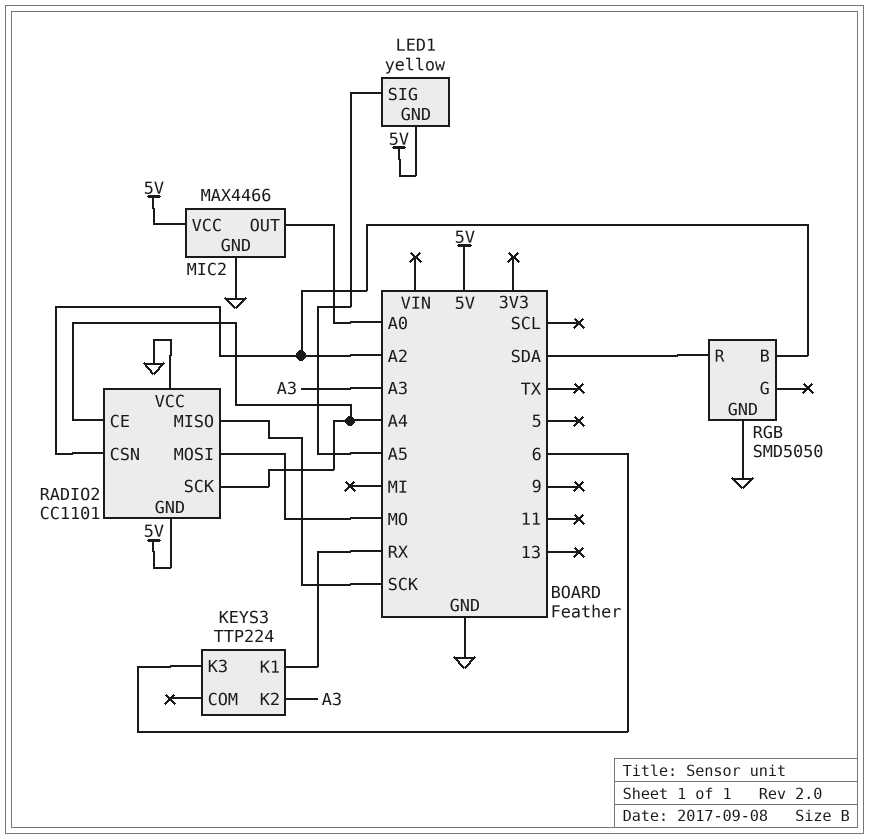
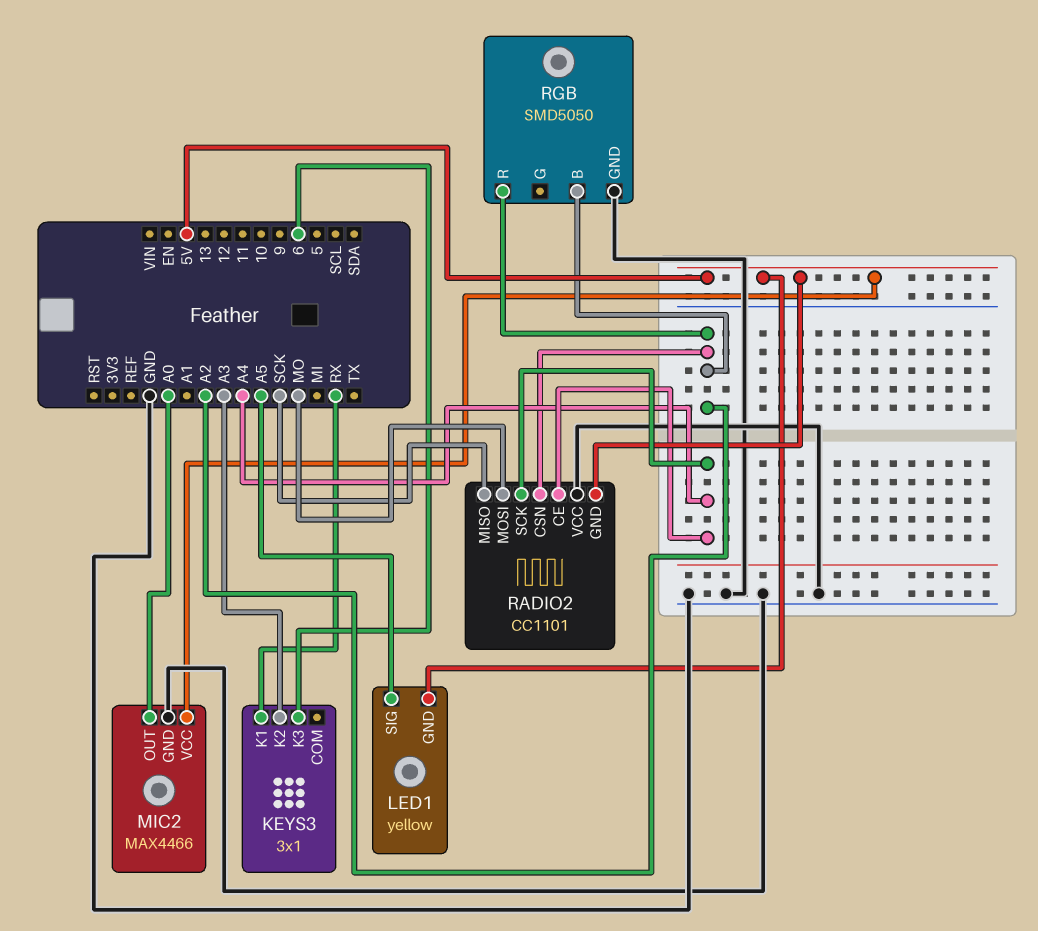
KEYS3: TTP224 -> 3x1
RGB pin R: SDA -> A2

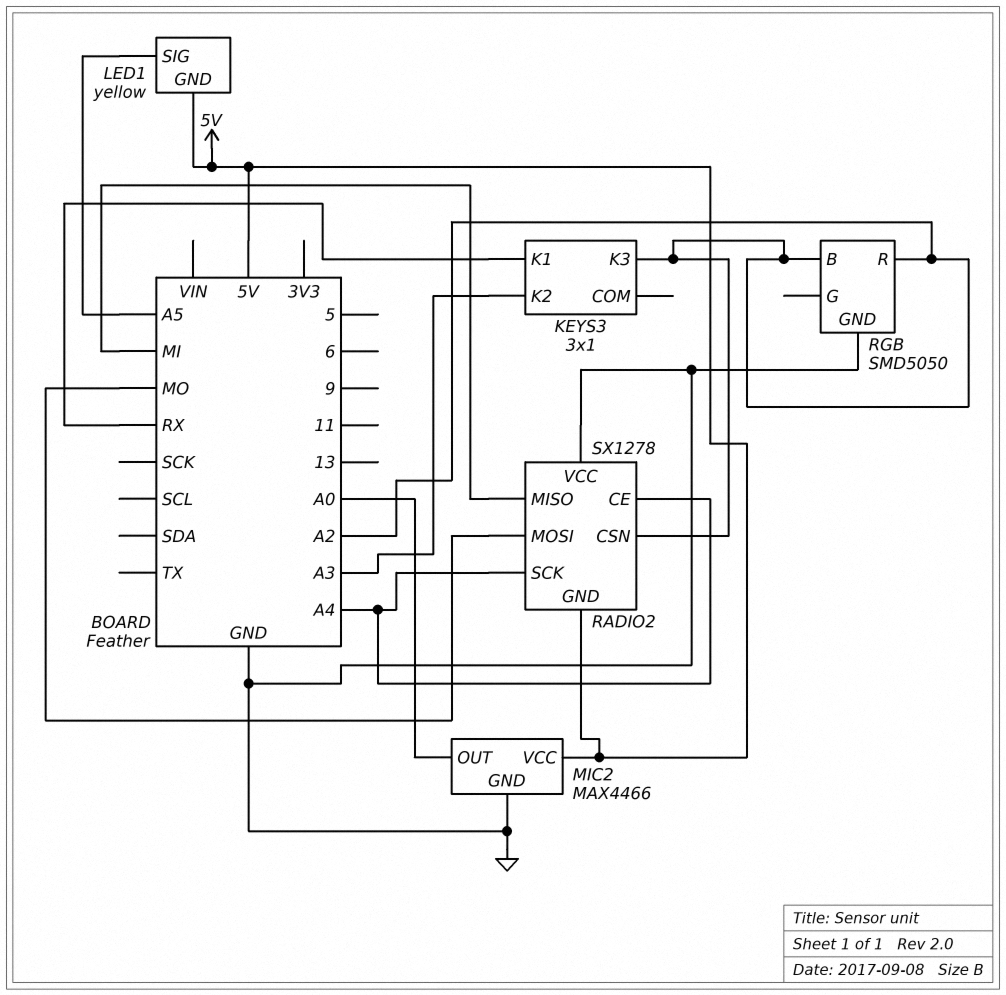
KEYS3 pin K3: 6 -> A2
RADIO2: CC1101 -> SX1278
RADIO2 pin MISO: SCK -> MI

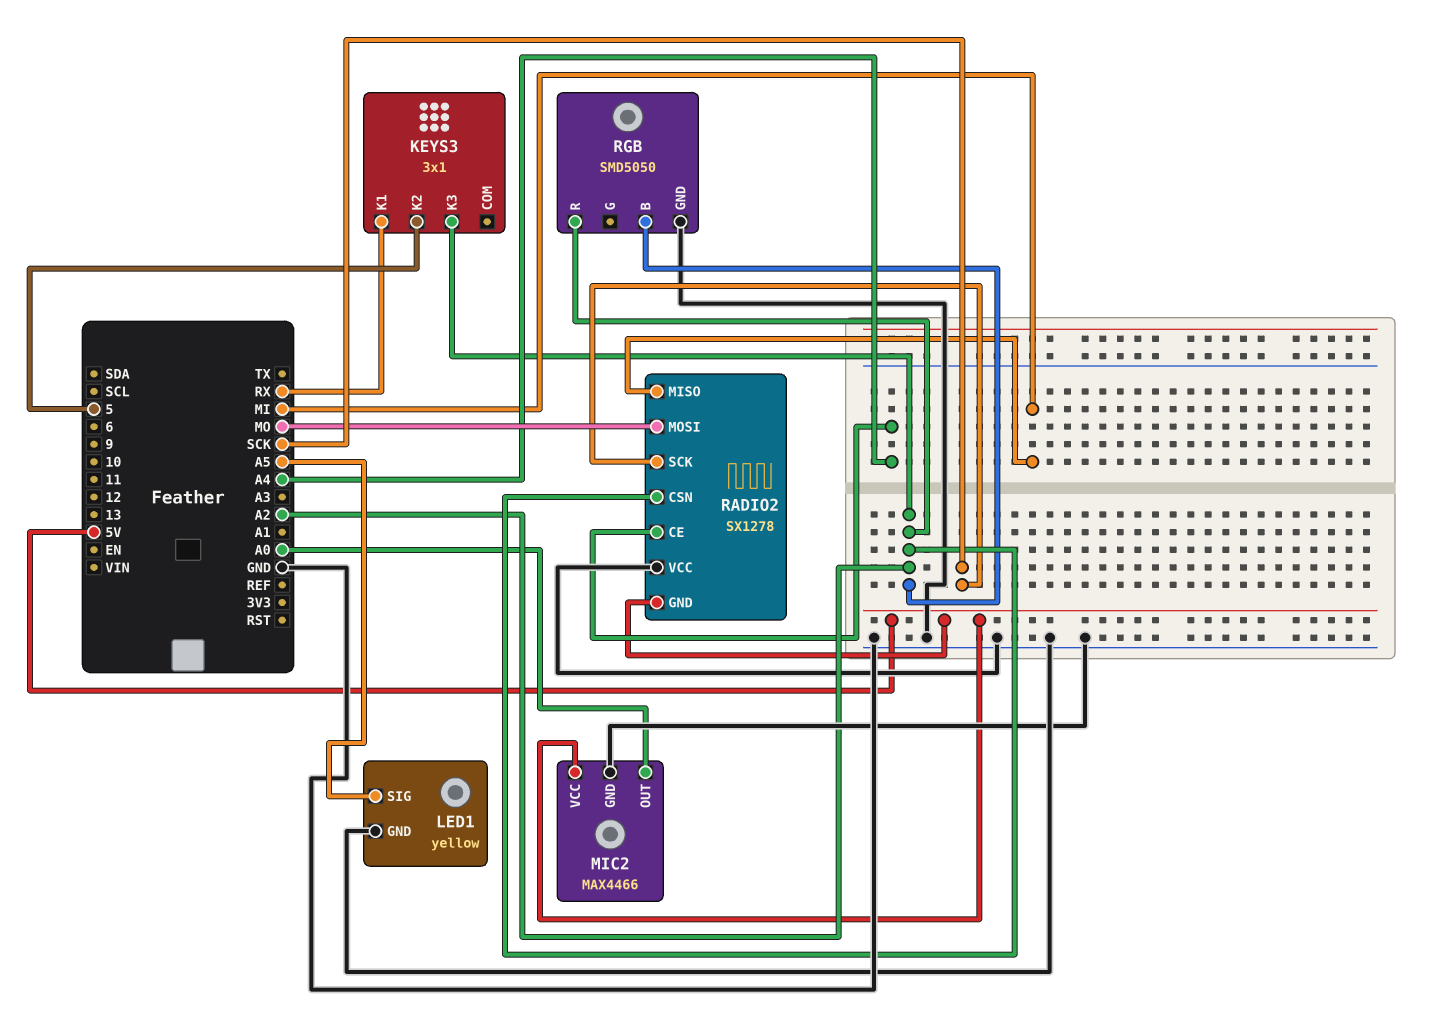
KEYS3 pin K2: A3 -> 5
LED1 pin GND: 5V -> GND
RADIO2 pin SCK: A4 -> SCK

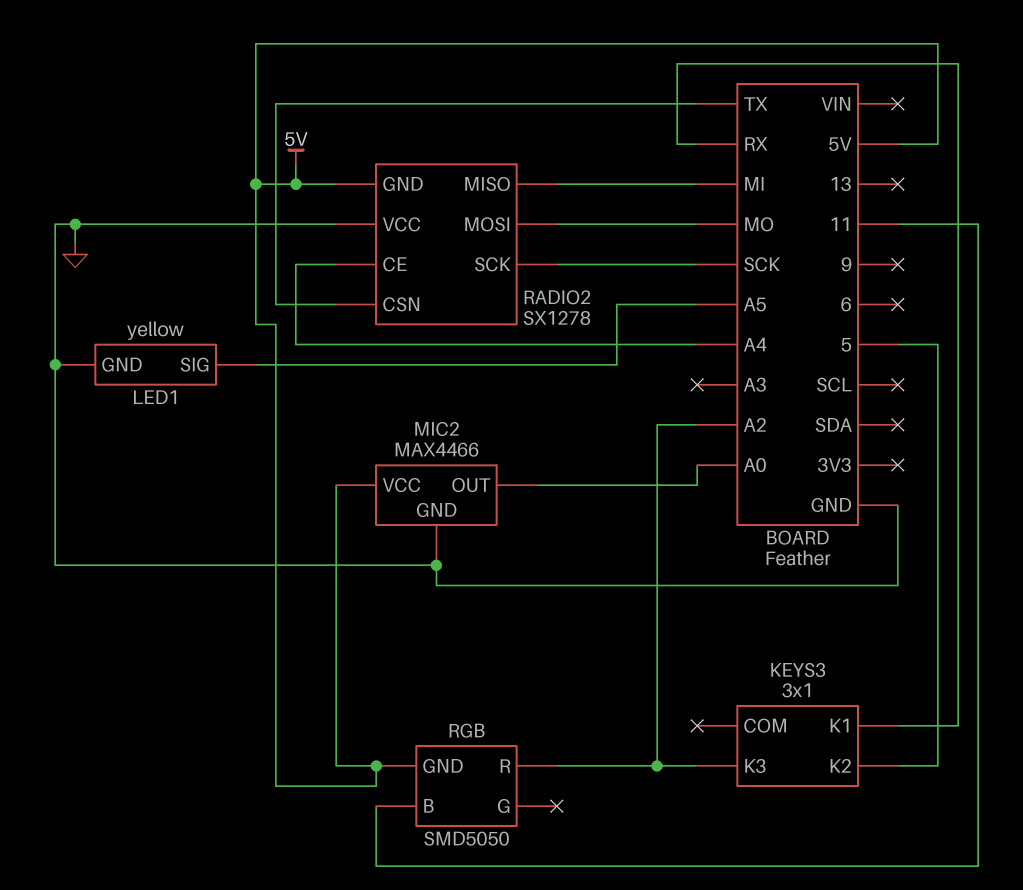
RADIO2 pin CSN: A2 -> TX
RGB pin B: A2 -> 11
RGB pin GND: GND -> 5V

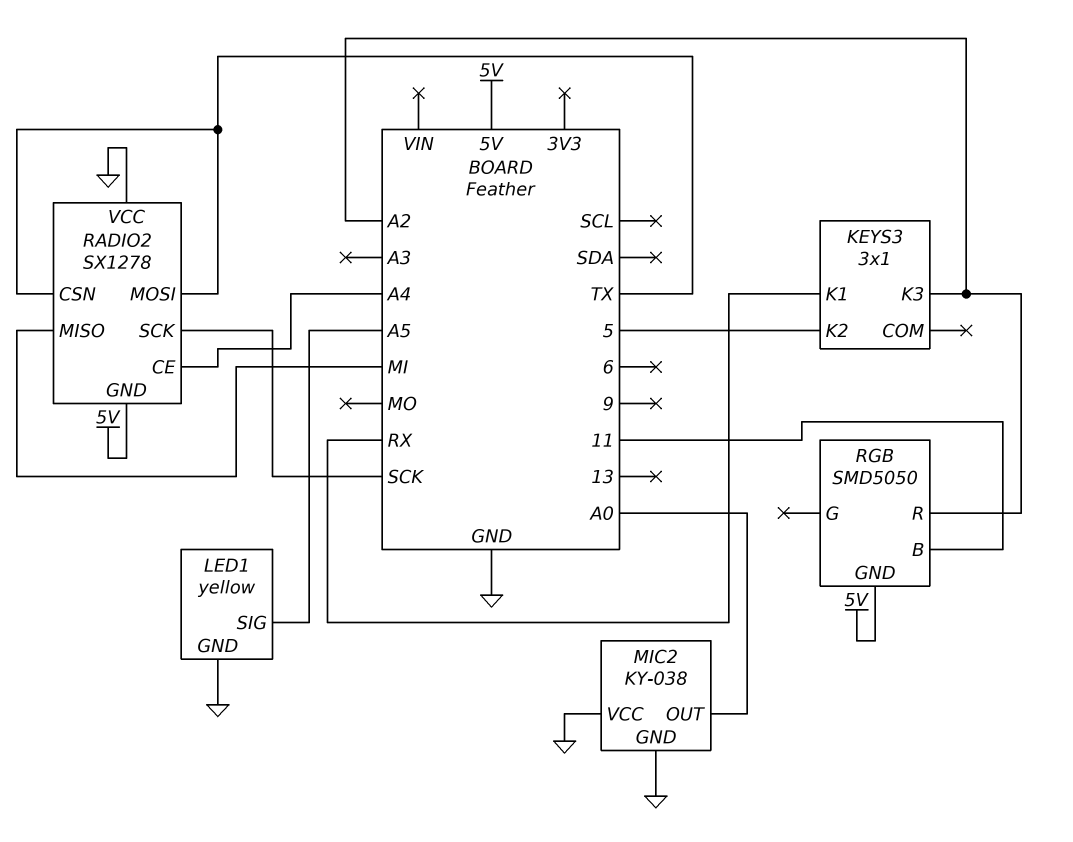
MIC2: MAX4466 -> KY-038
MIC2 pin VCC: 5V -> GND
RADIO2 pin MOSI: MO -> TX

